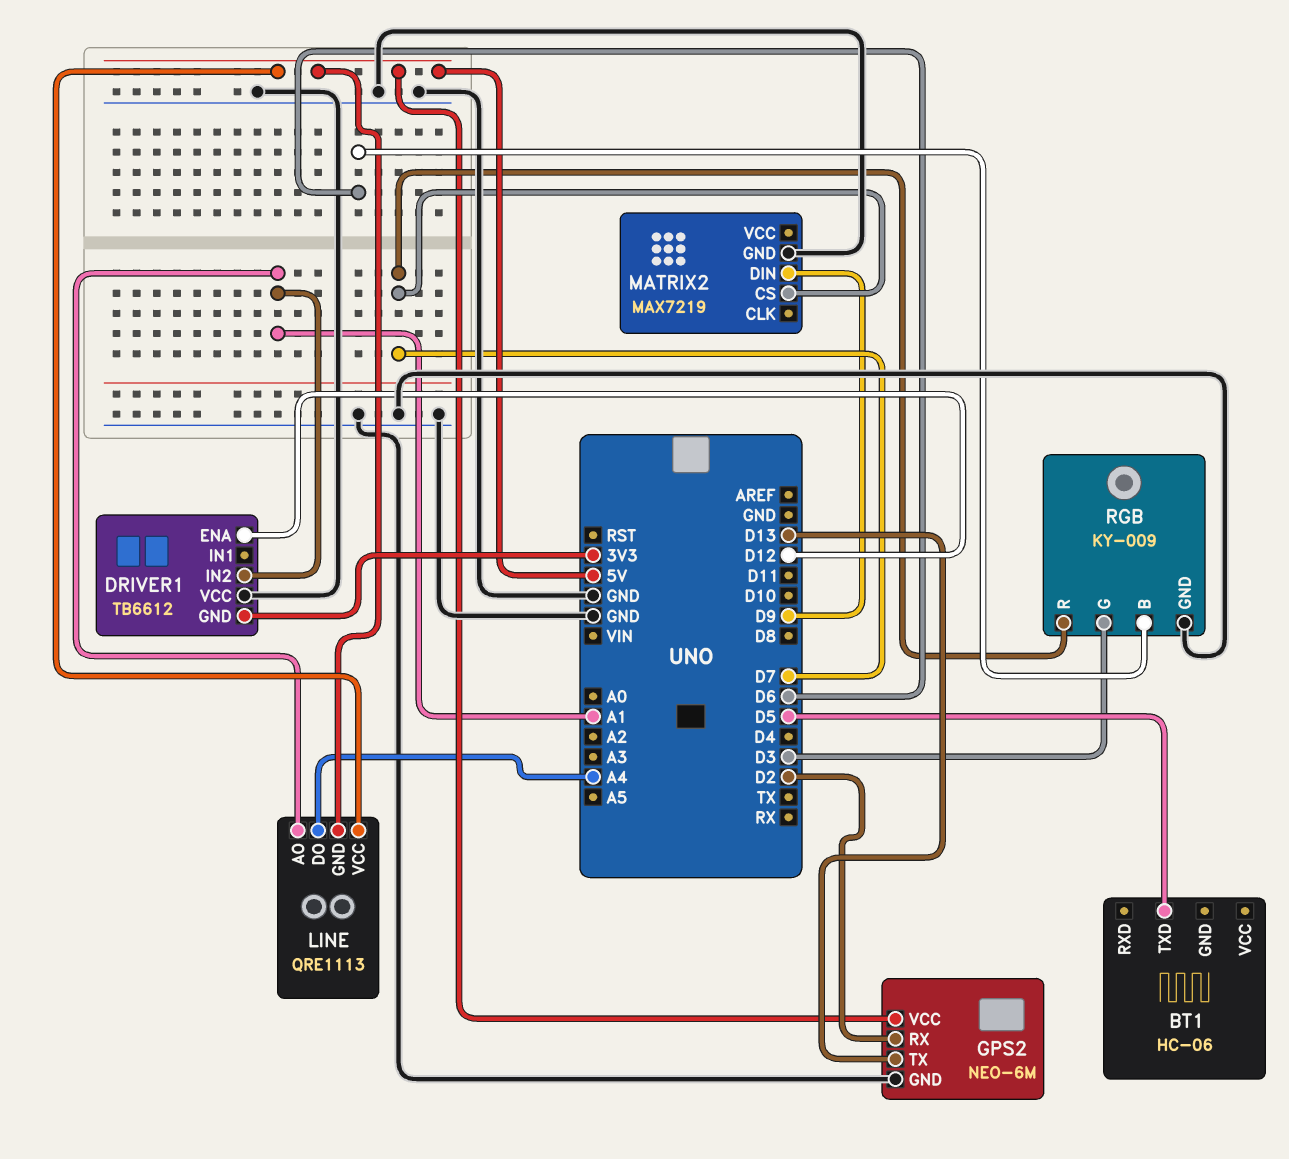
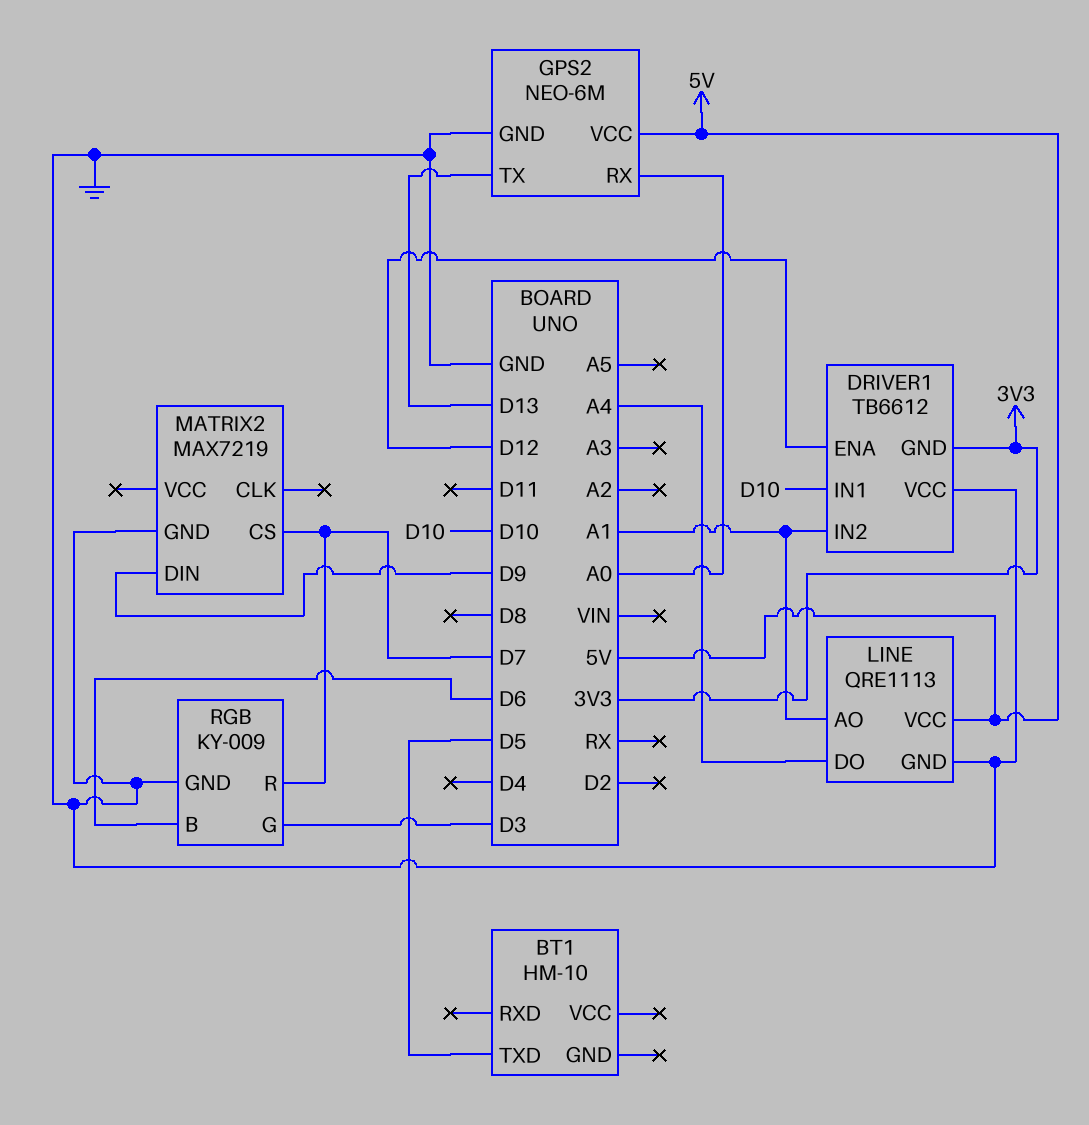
BT1: HC-06 -> HM-10
DRIVER1 pin IN1: none -> D10
GPS2 pin RX: D2 -> A0
LINE pin GND: 5V -> GND

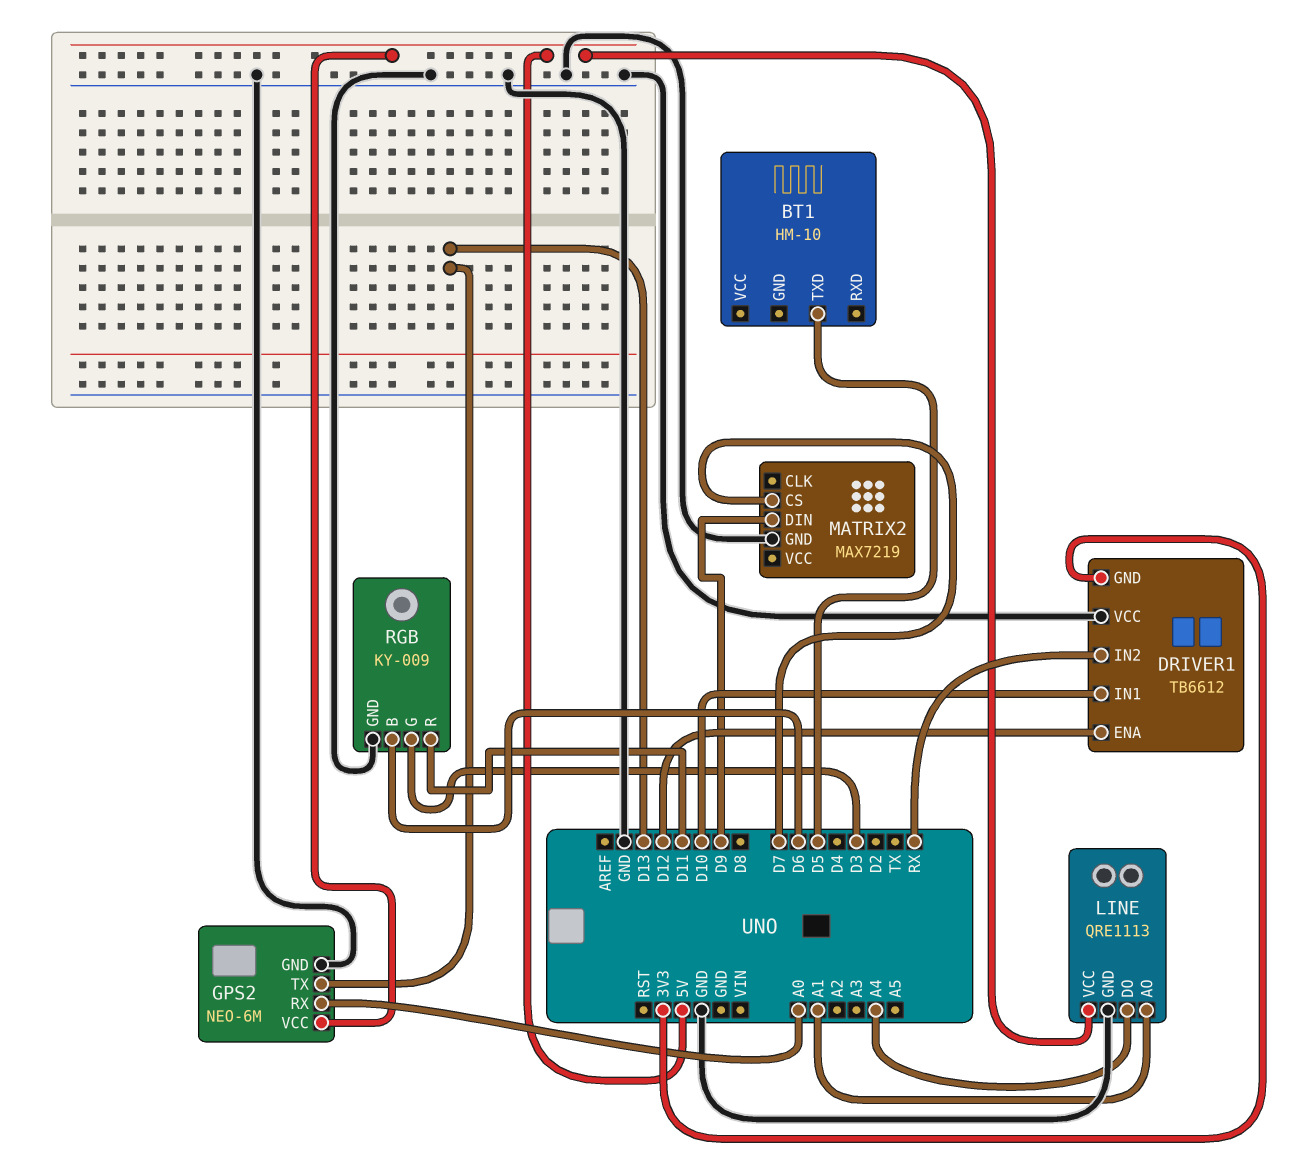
DRIVER1 pin IN2: A1 -> RX
RGB pin R: D7 -> D11

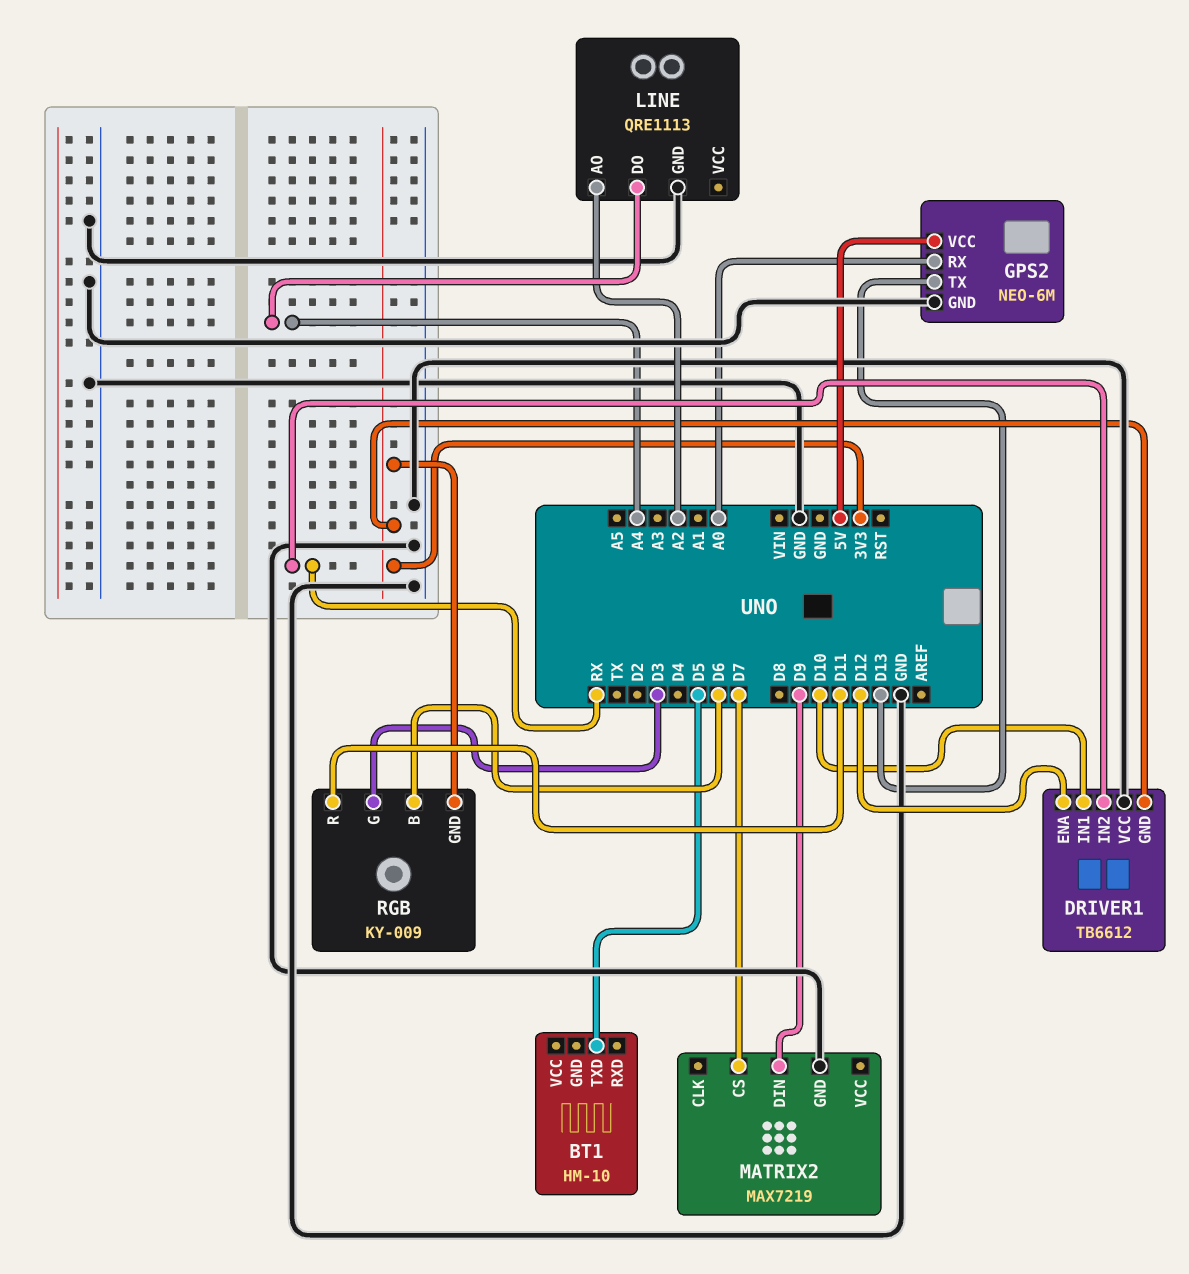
LINE pin AO: A1 -> A2
LINE pin VCC: 5V -> none
RGB pin GND: GND -> 3V3

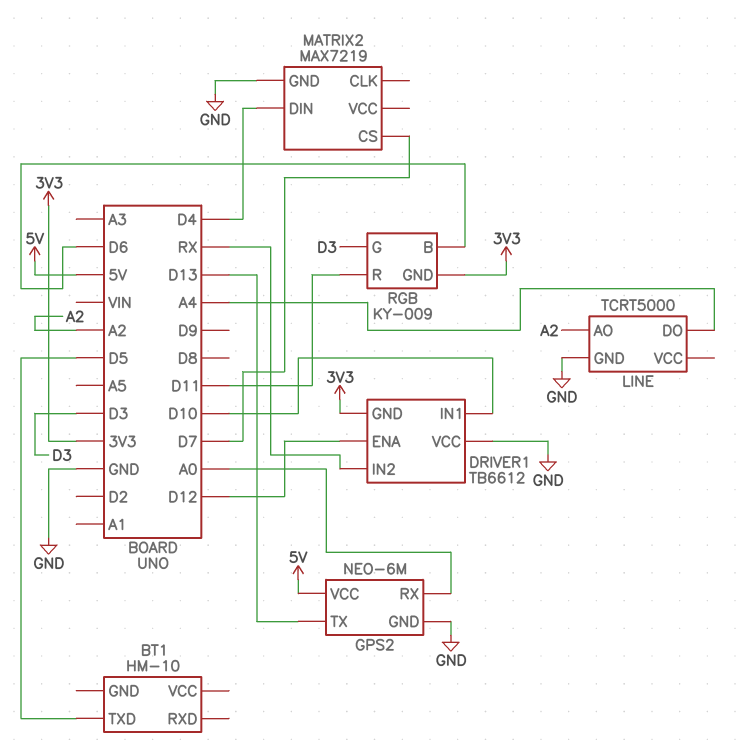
LINE: QRE1113 -> TCRT5000
MATRIX2 pin DIN: D9 -> D4

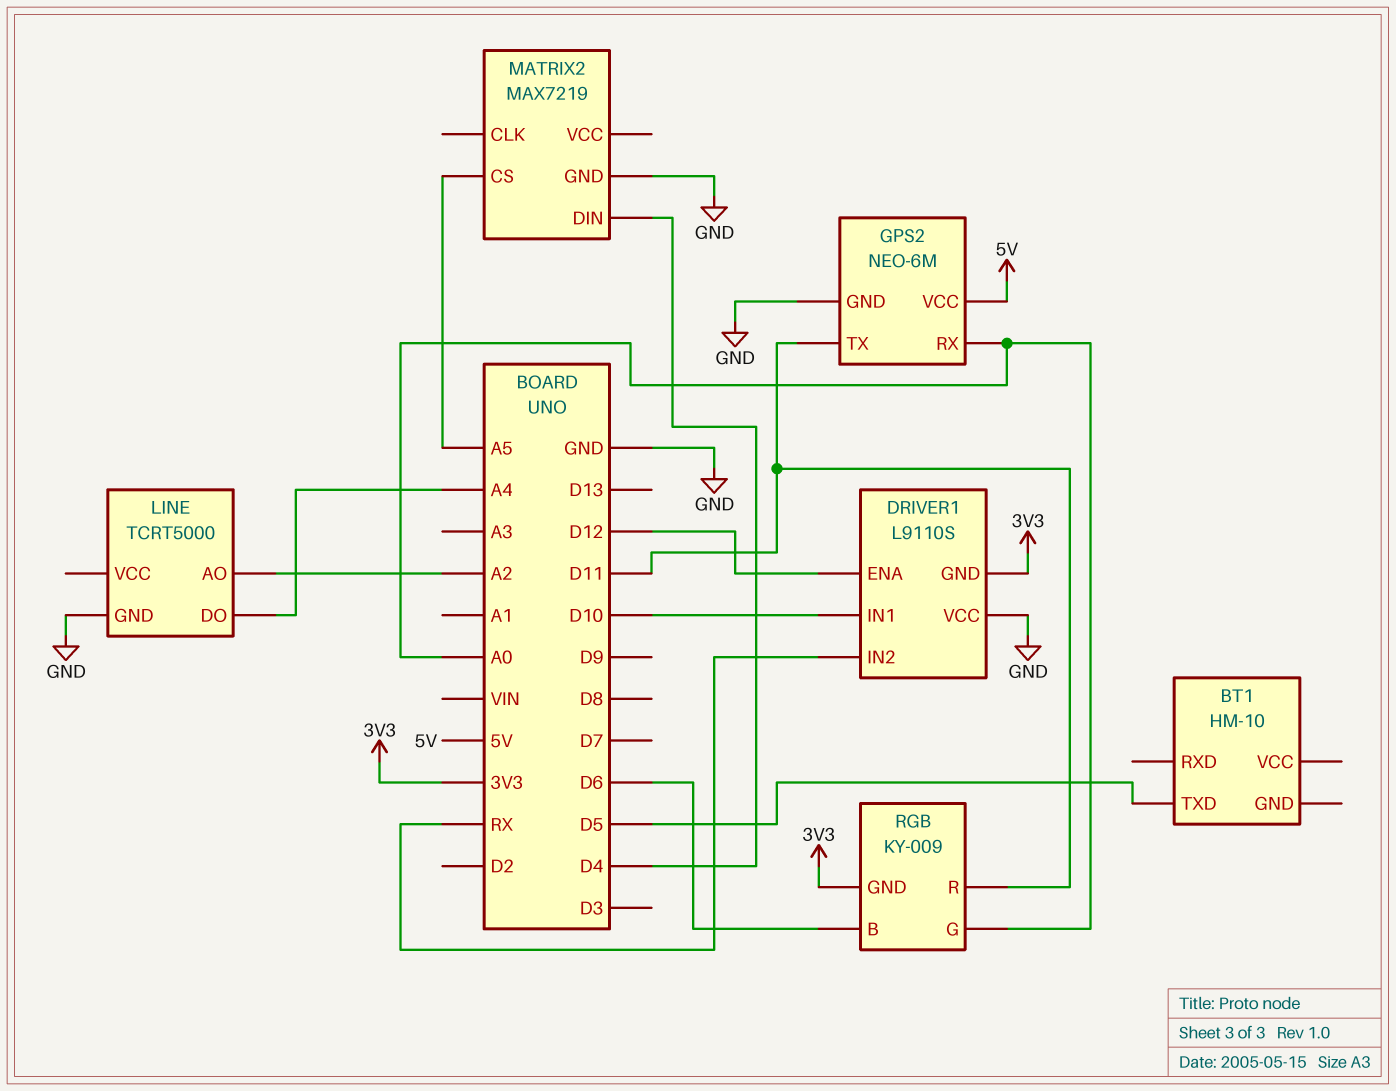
DRIVER1: TB6612 -> L9110S
GPS2 pin TX: D13 -> D11
MATRIX2 pin CS: D7 -> A5
RGB pin G: D3 -> A0

